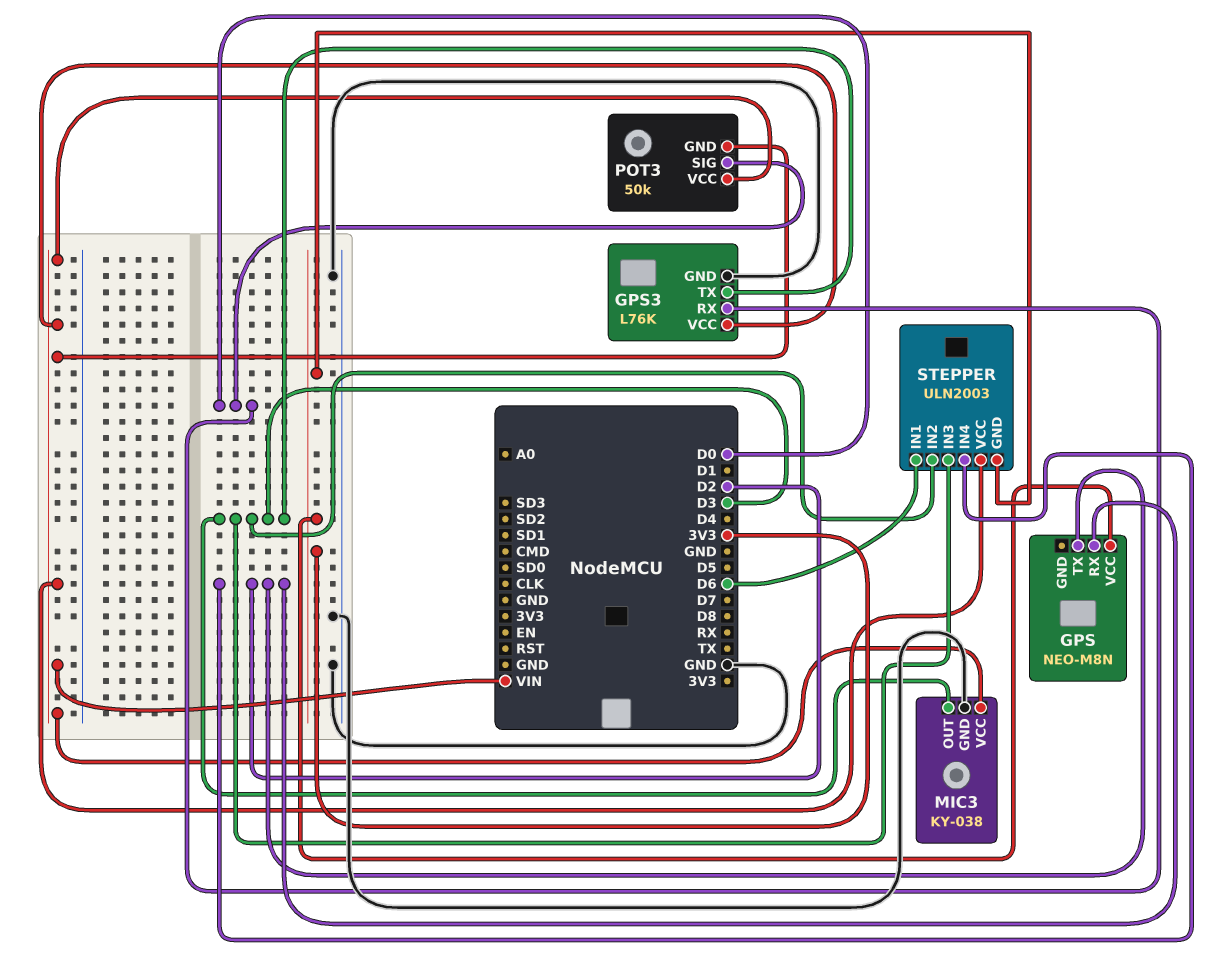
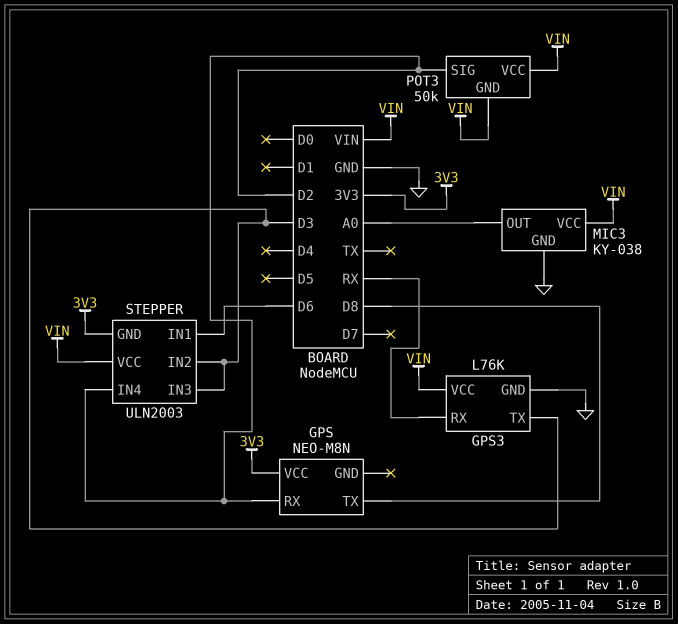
GPS pin TX: D2 -> D8
GPS3 pin RX: D0 -> RX
MIC3 pin OUT: D3 -> A0
POT3 pin SIG: D0 -> D2

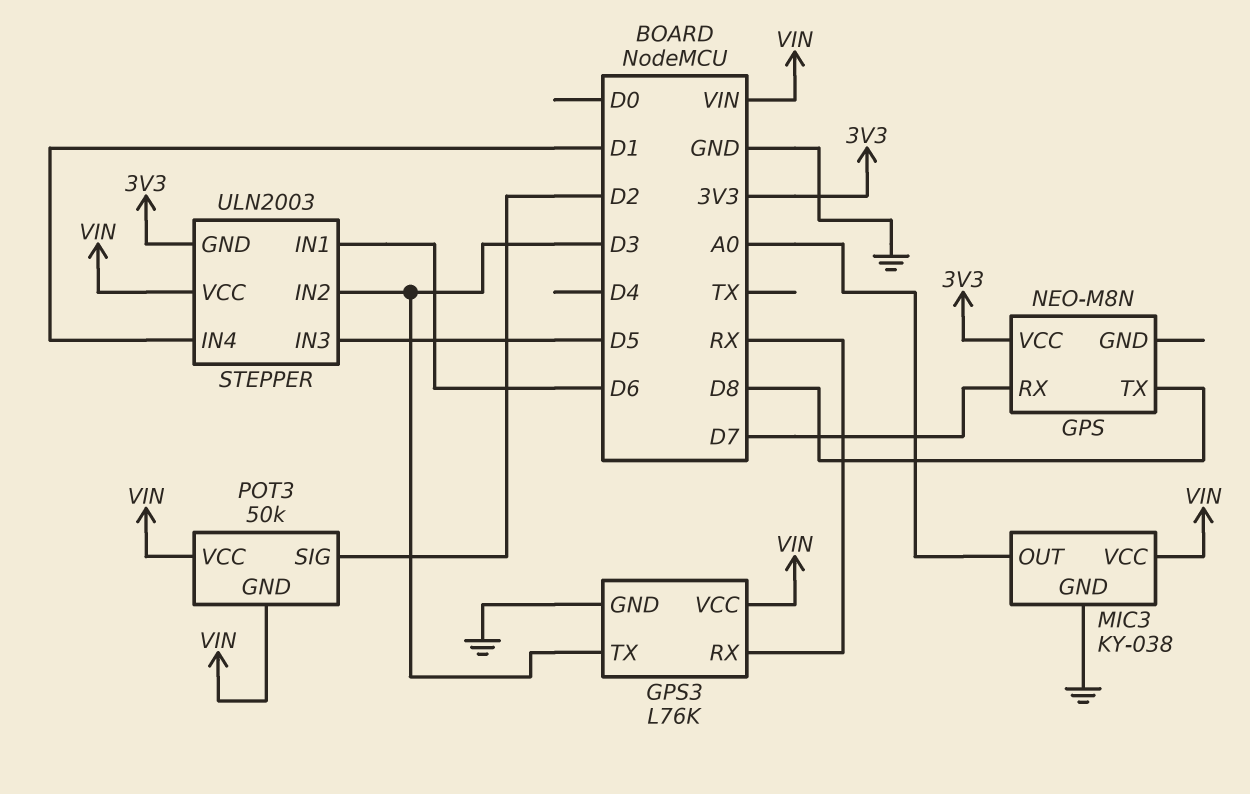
GPS pin RX: D2 -> D7
STEPPER pin IN3: D3 -> D5
STEPPER pin IN4: D2 -> D1

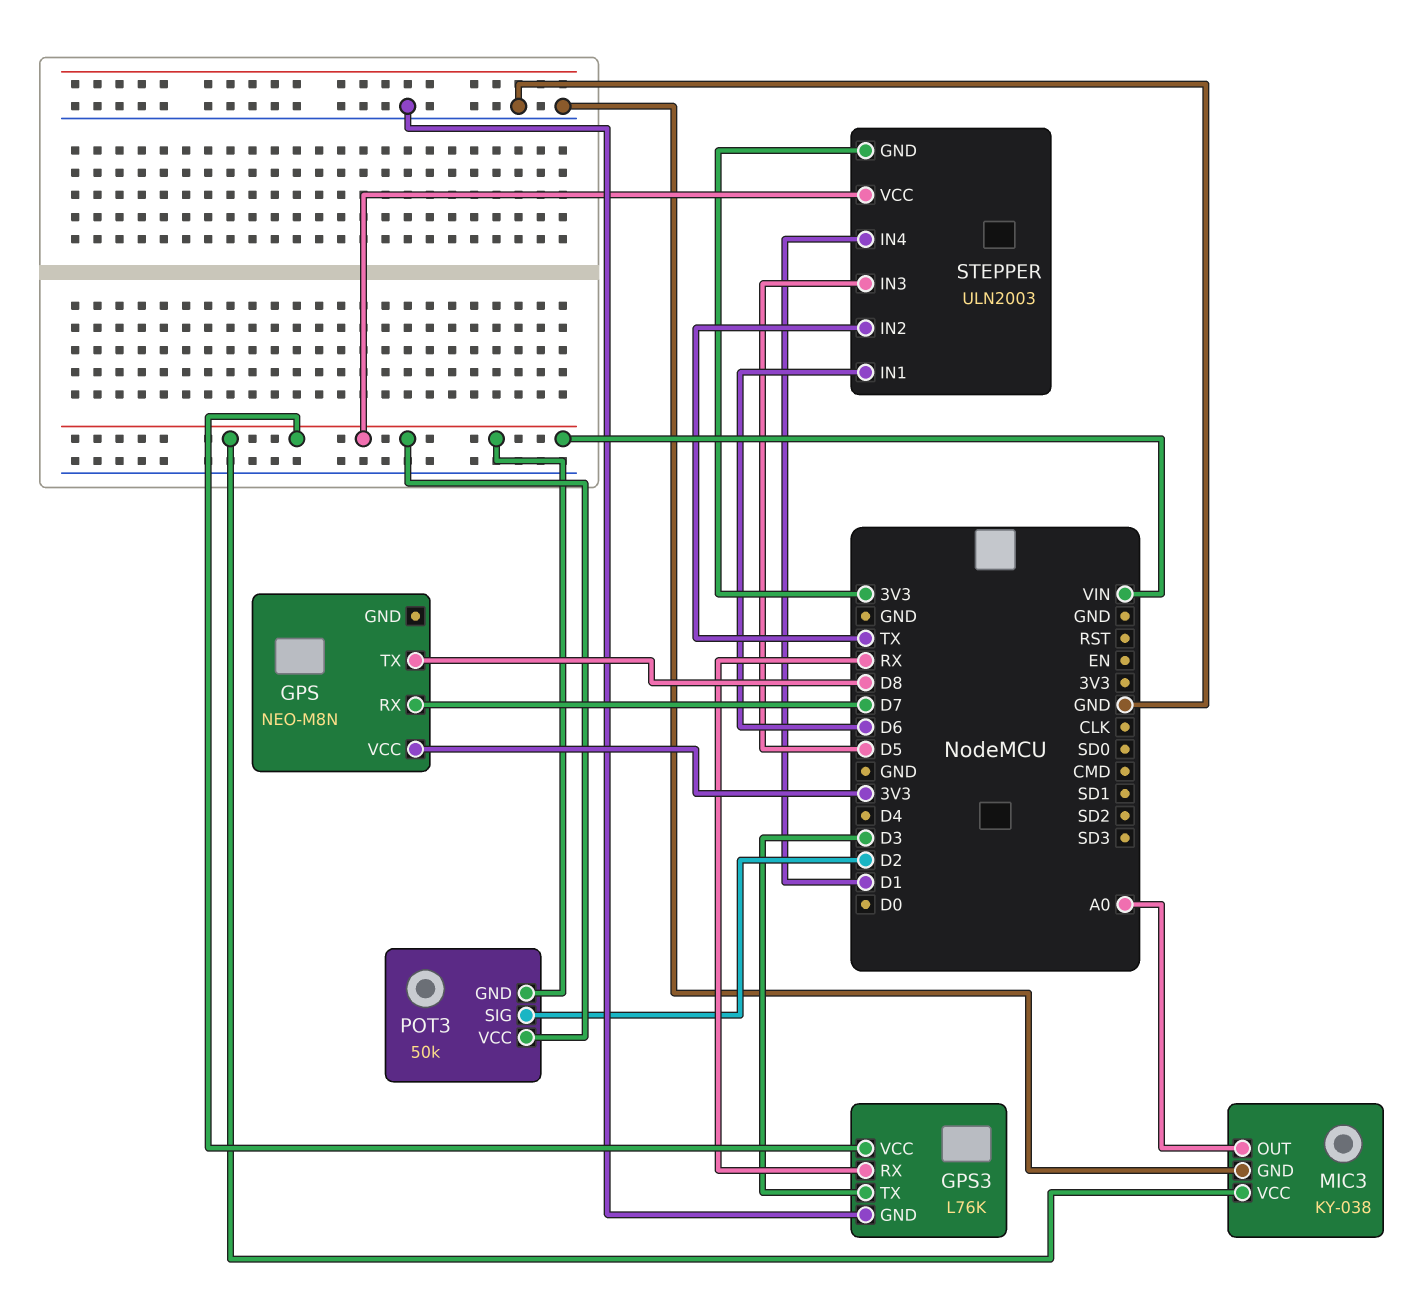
STEPPER pin IN2: D3 -> TX

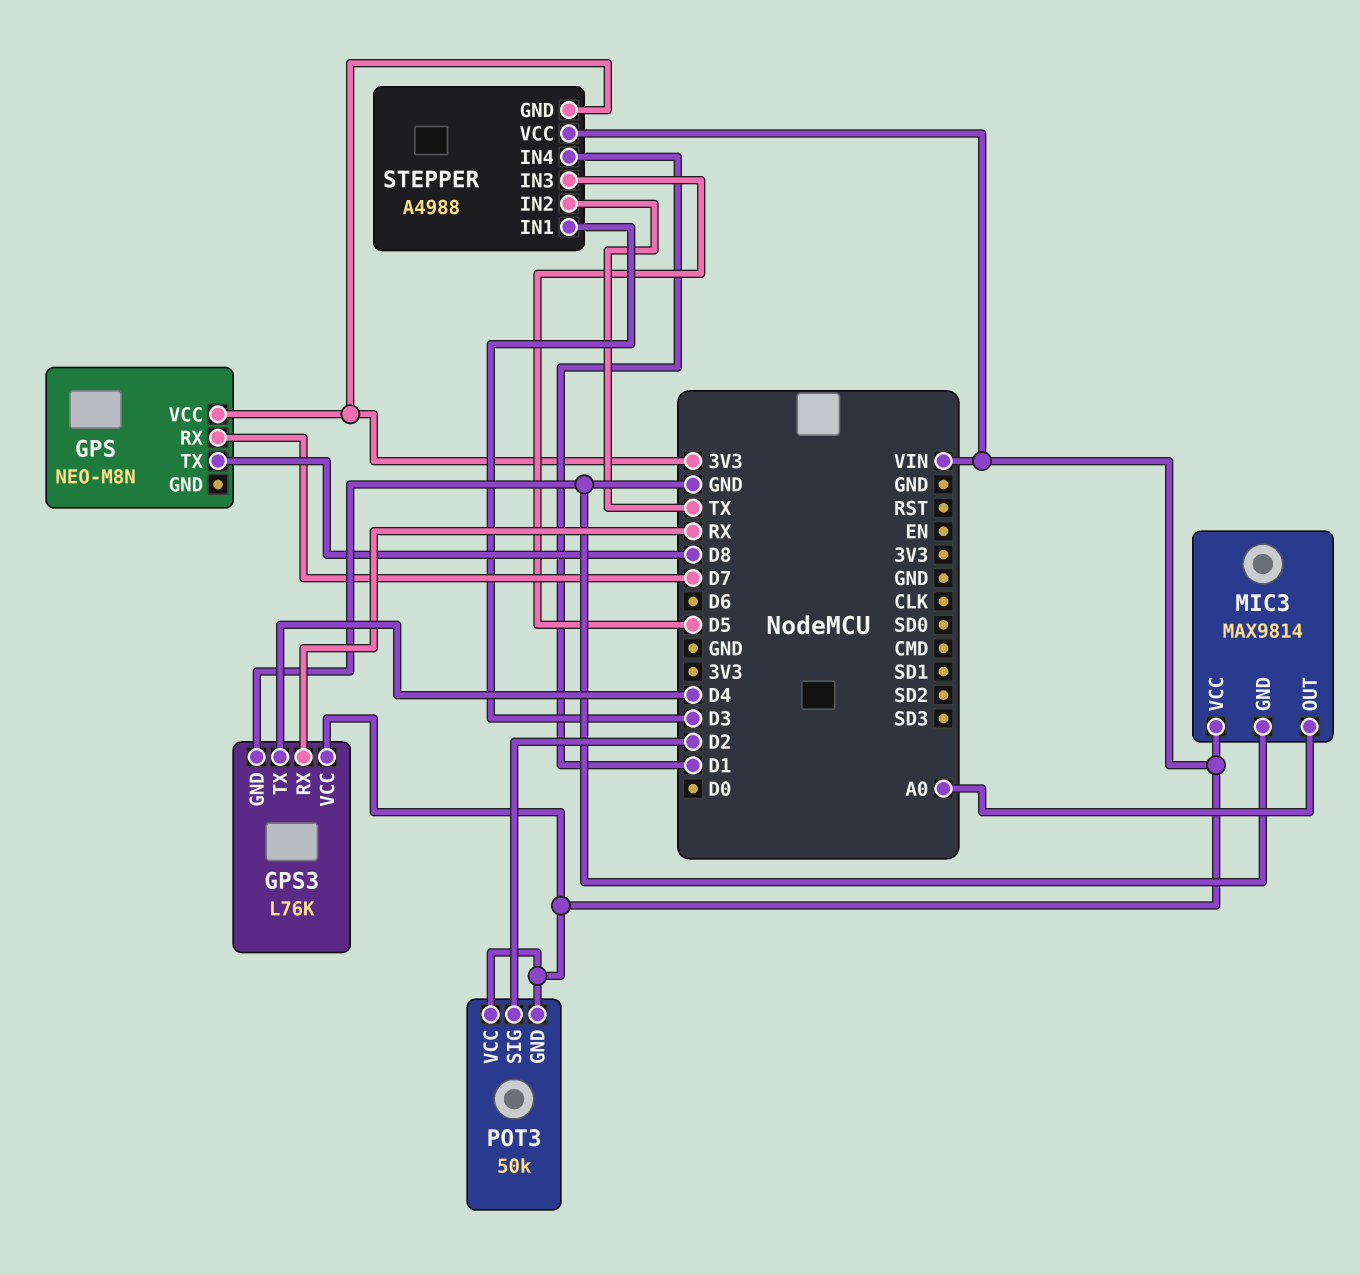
GPS3 pin TX: D3 -> D4
MIC3: KY-038 -> MAX9814
STEPPER: ULN2003 -> A4988
STEPPER pin IN1: D6 -> D3

